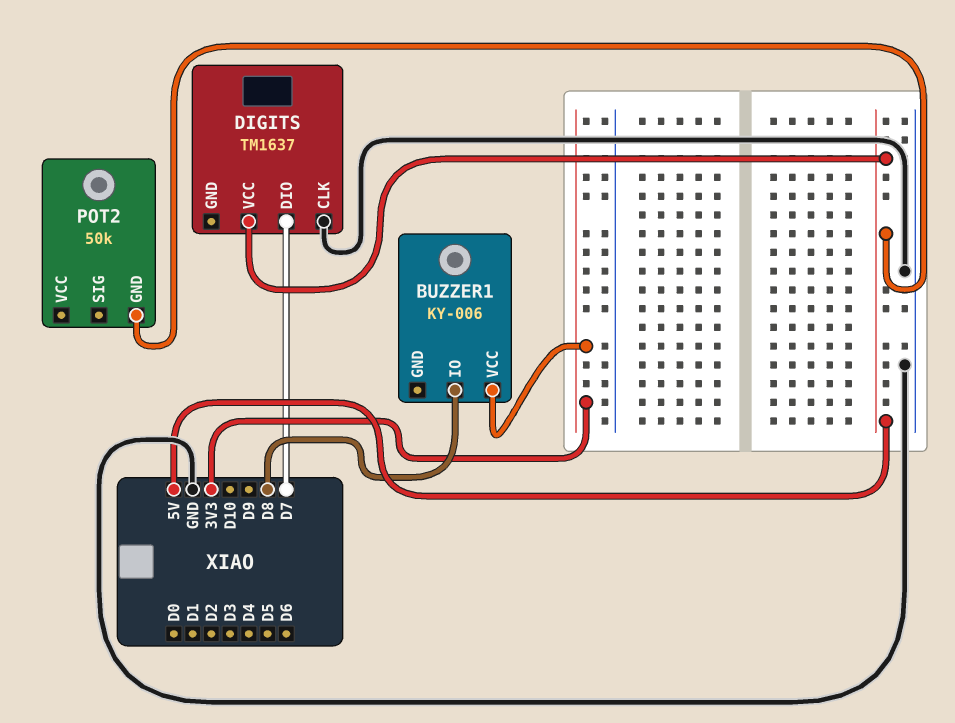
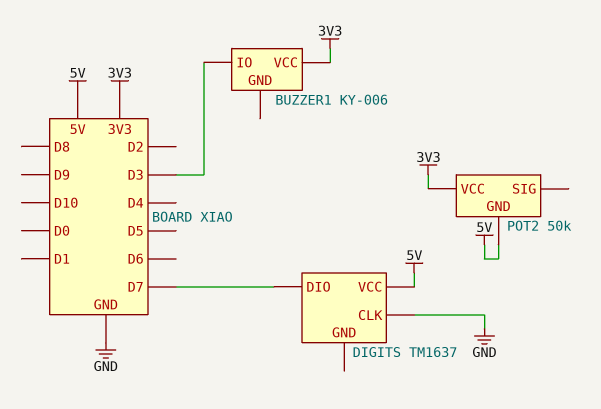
BUZZER1 pin IO: D8 -> D3
POT2 pin VCC: none -> 3V3

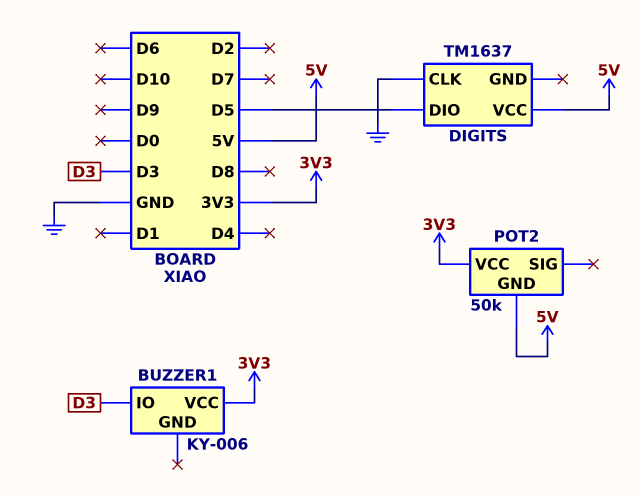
DIGITS pin DIO: D7 -> D5

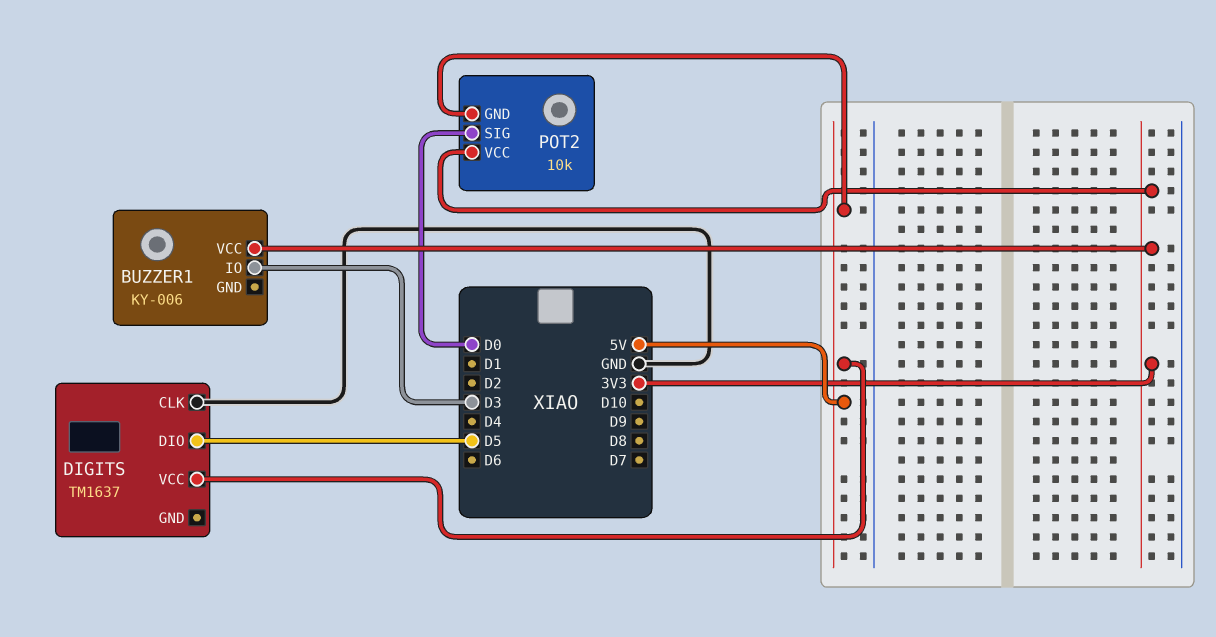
POT2: 50k -> 10k
POT2 pin SIG: none -> D0

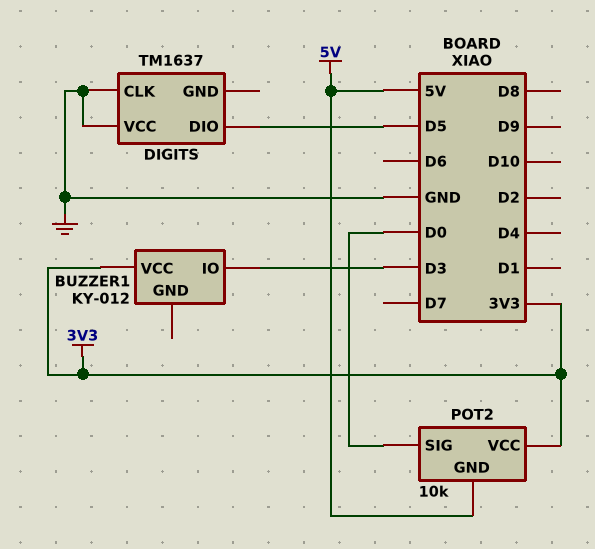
BUZZER1: KY-006 -> KY-012
DIGITS pin VCC: 5V -> GND

